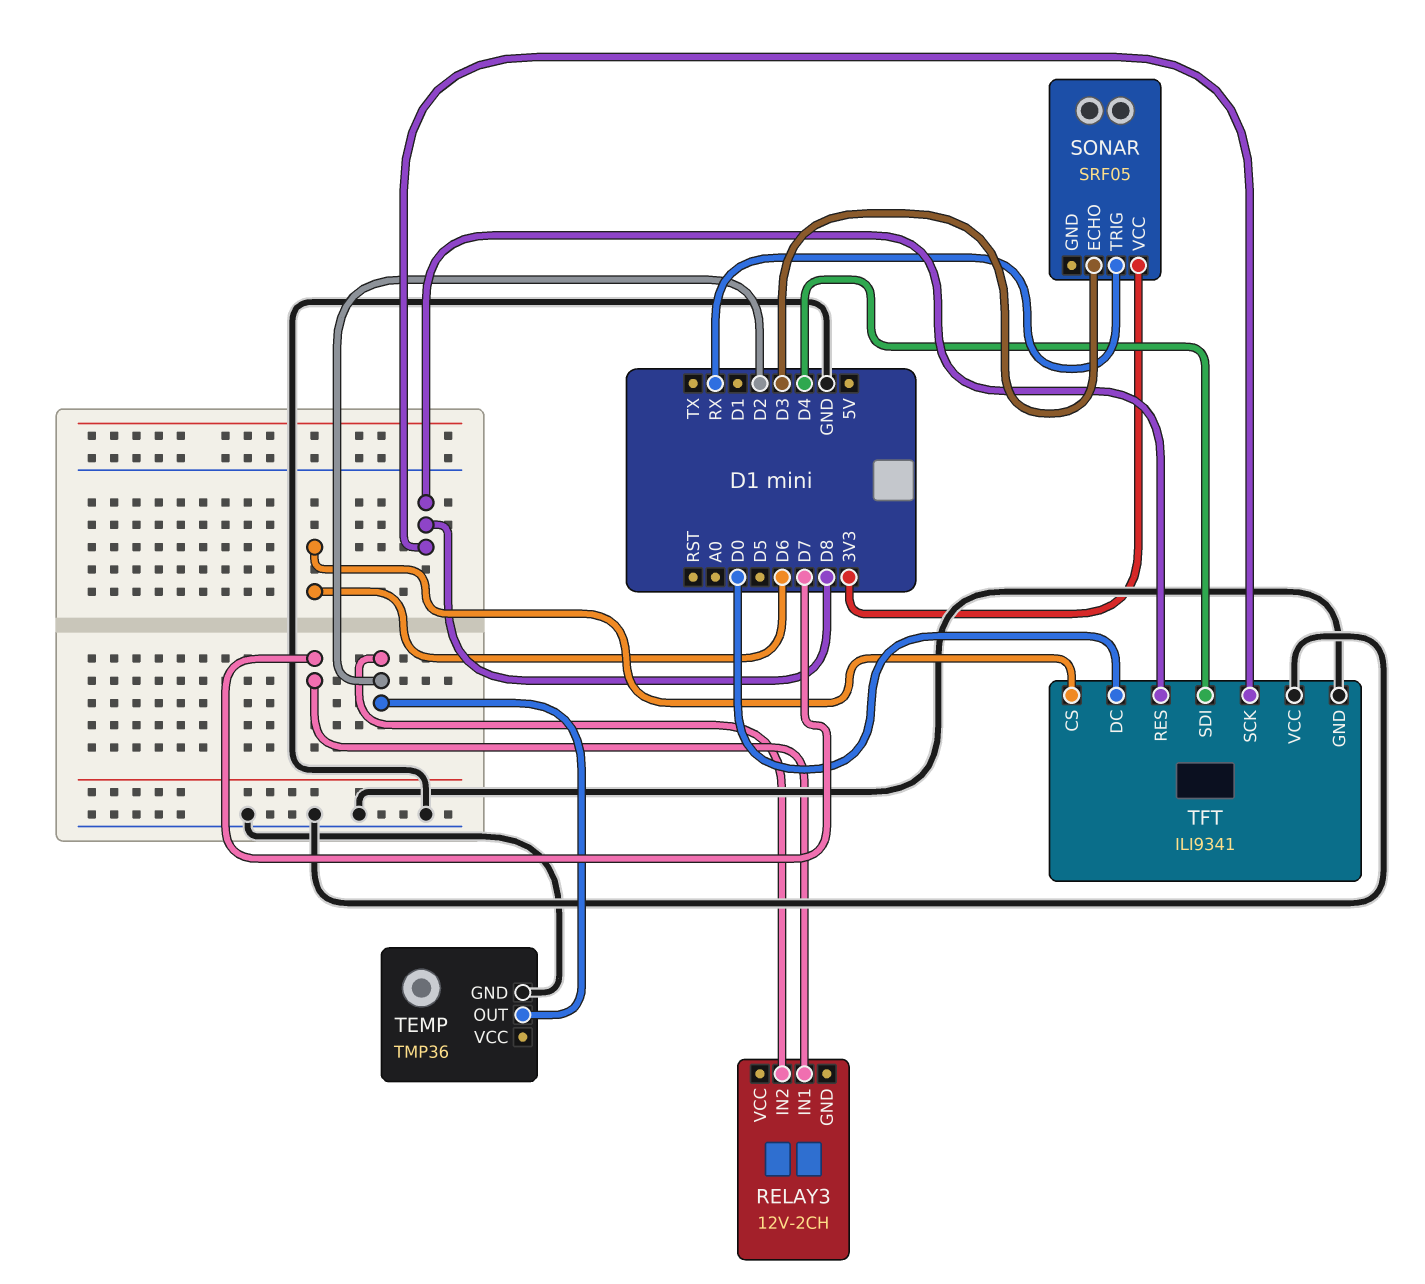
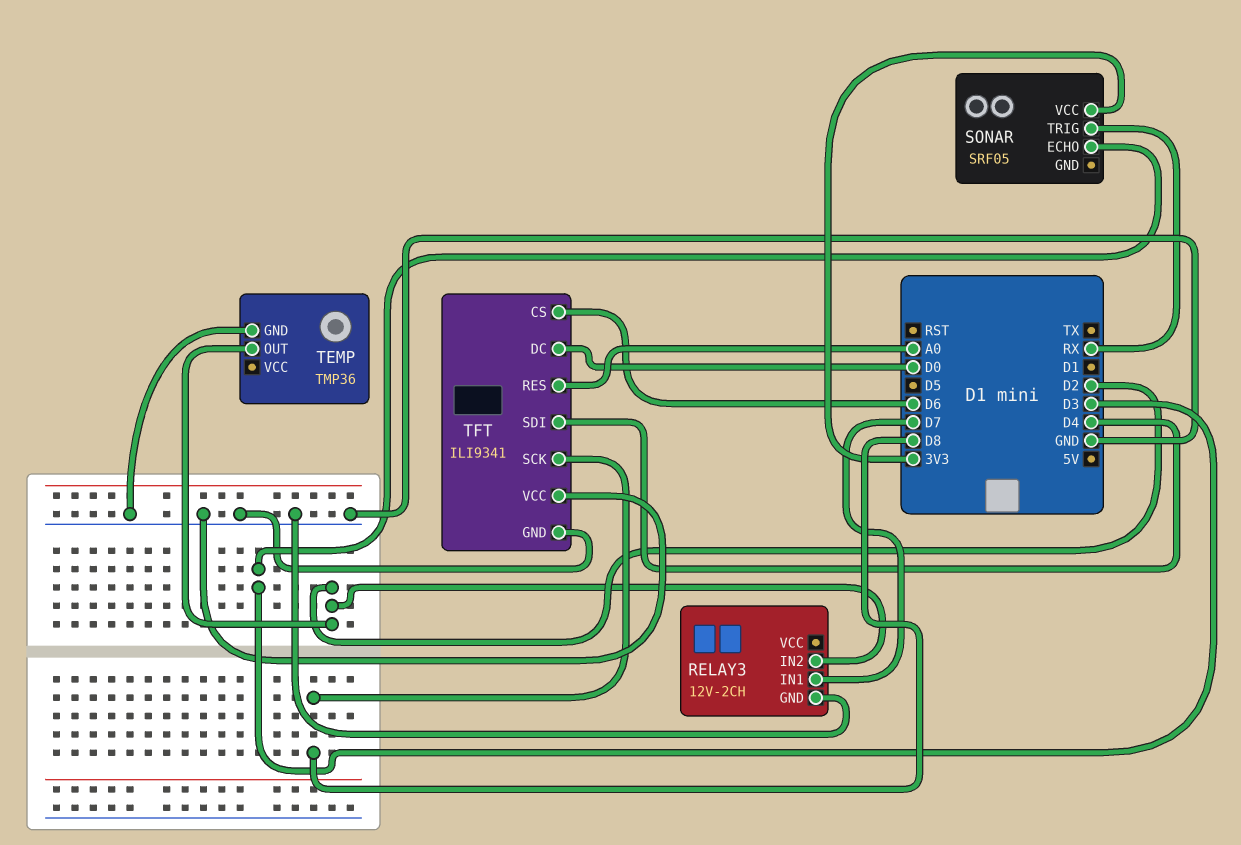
RELAY3 pin GND: none -> GND
TFT pin RES: D8 -> A0

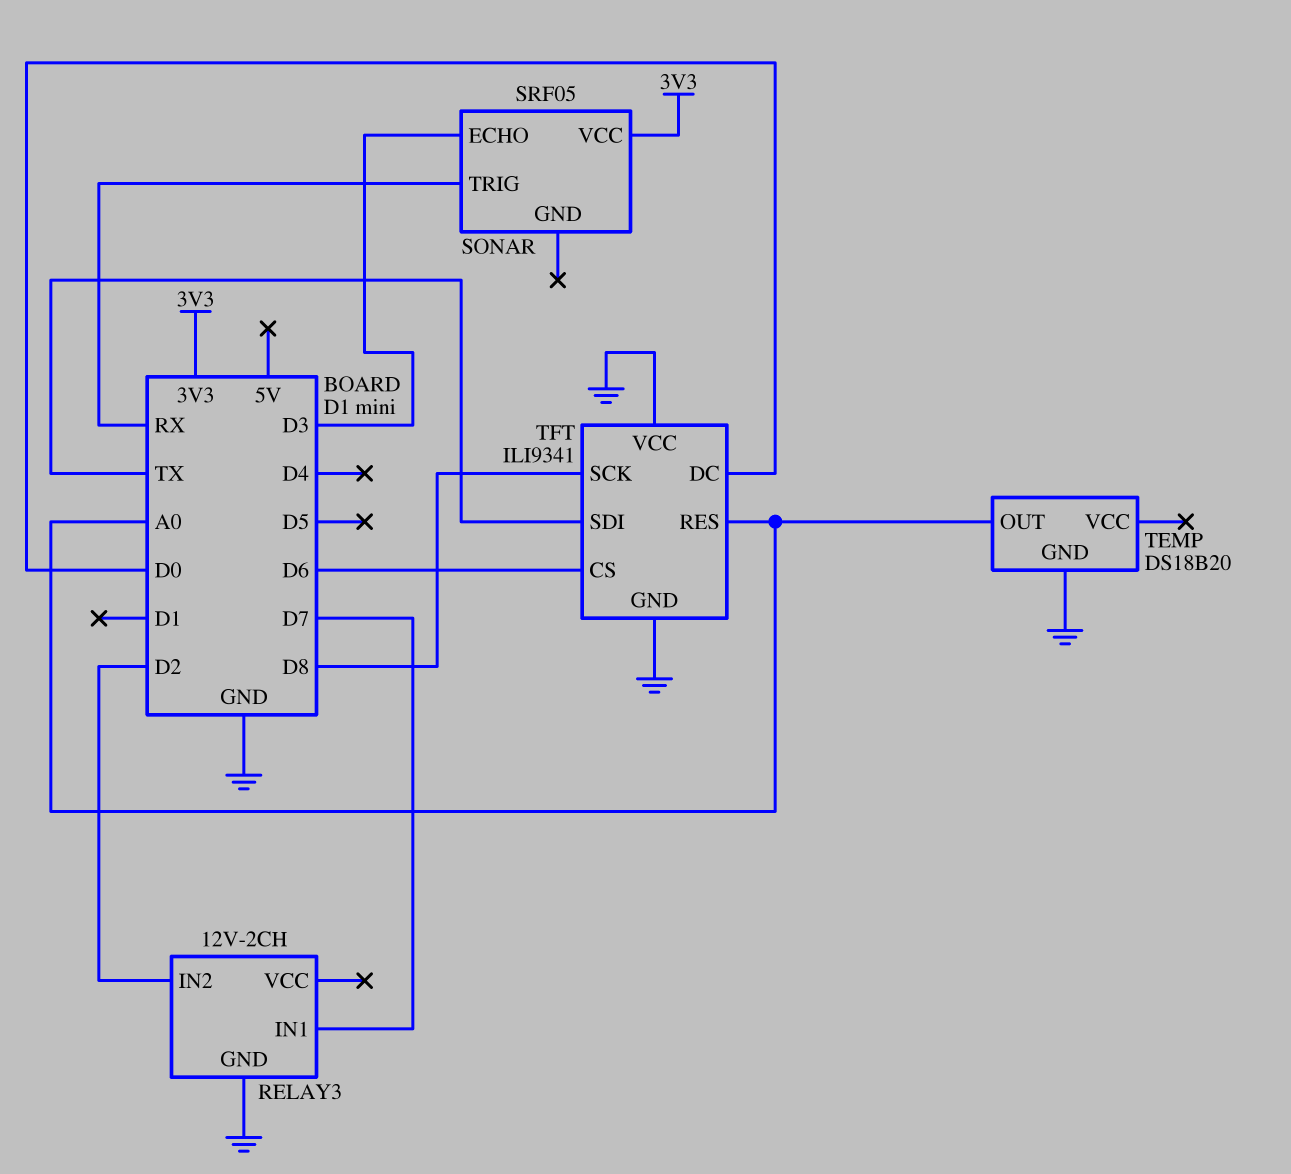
TEMP: TMP36 -> DS18B20
TEMP pin OUT: D2 -> A0
TFT pin SDI: D4 -> TX

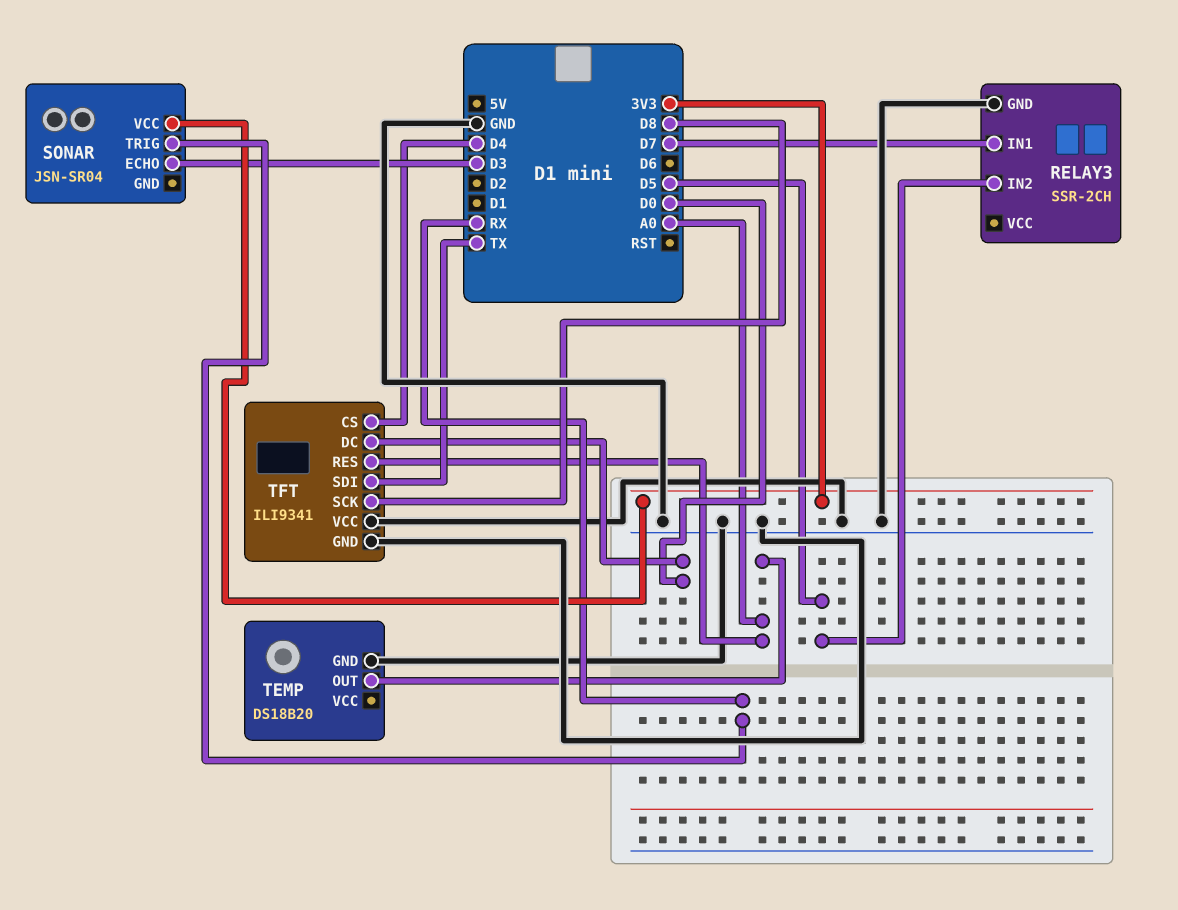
RELAY3: 12V-2CH -> SSR-2CH
RELAY3 pin IN2: D2 -> D5
SONAR: SRF05 -> JSN-SR04
TFT pin CS: D6 -> D4

